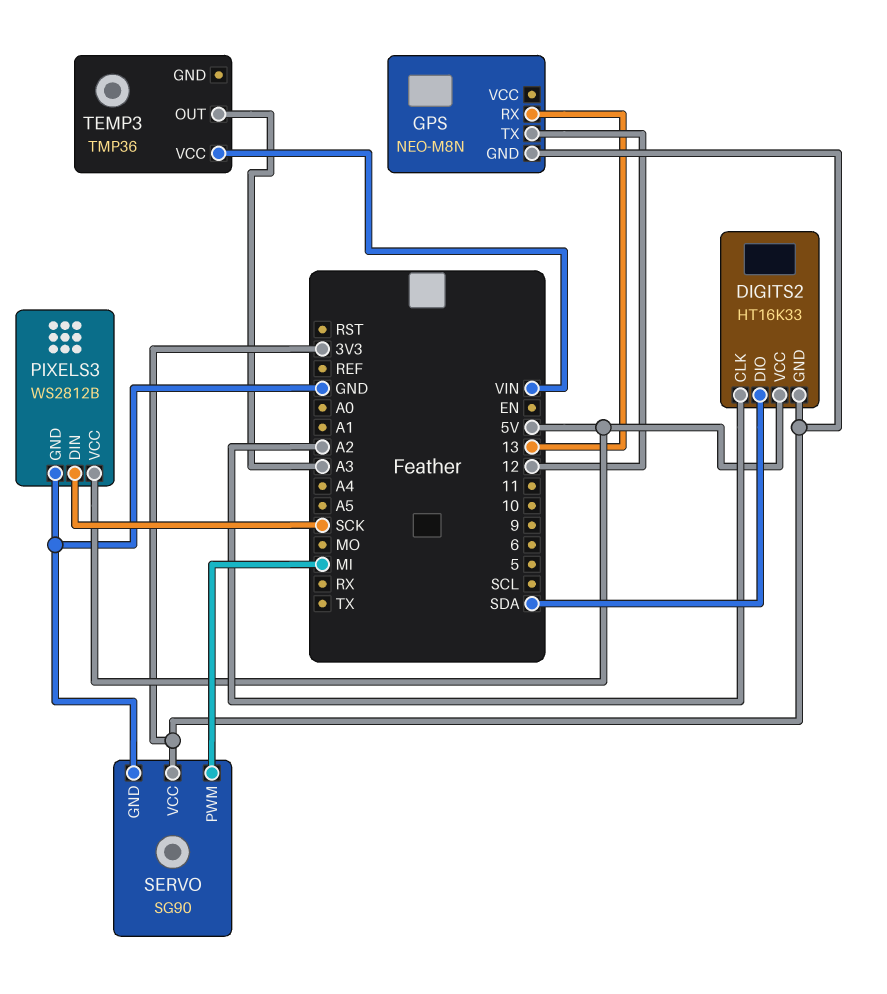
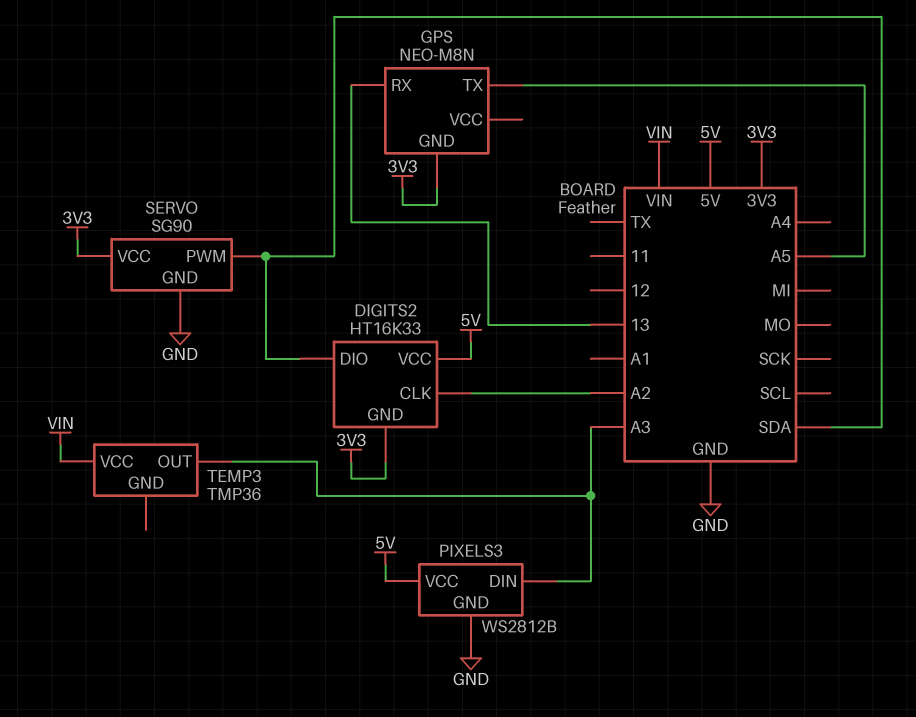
GPS pin TX: 12 -> A5
PIXELS3 pin DIN: SCK -> A3
SERVO pin PWM: MI -> SDA

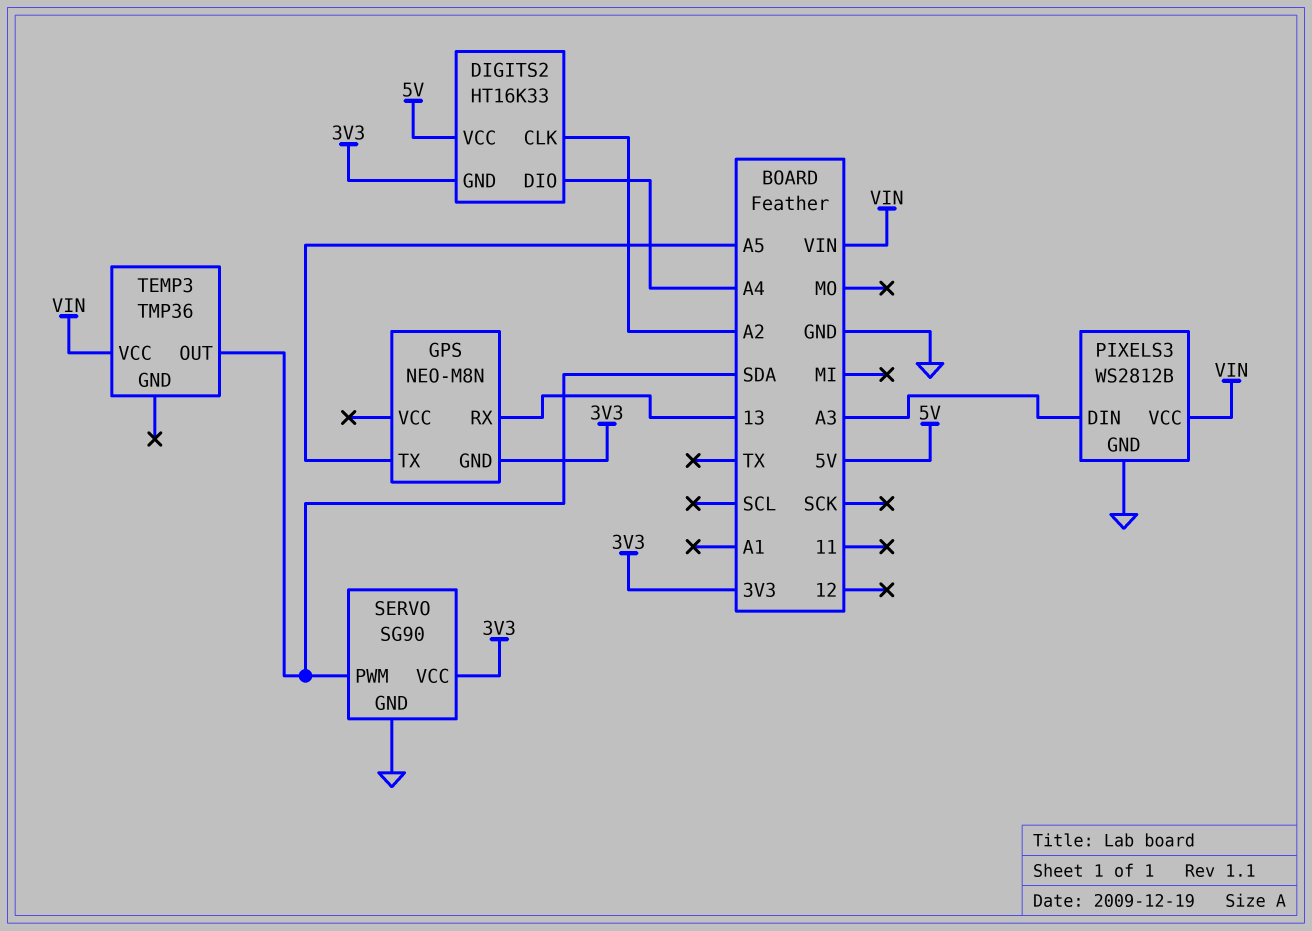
DIGITS2 pin DIO: SDA -> A4
PIXELS3 pin VCC: 5V -> VIN
TEMP3 pin OUT: A3 -> SDA

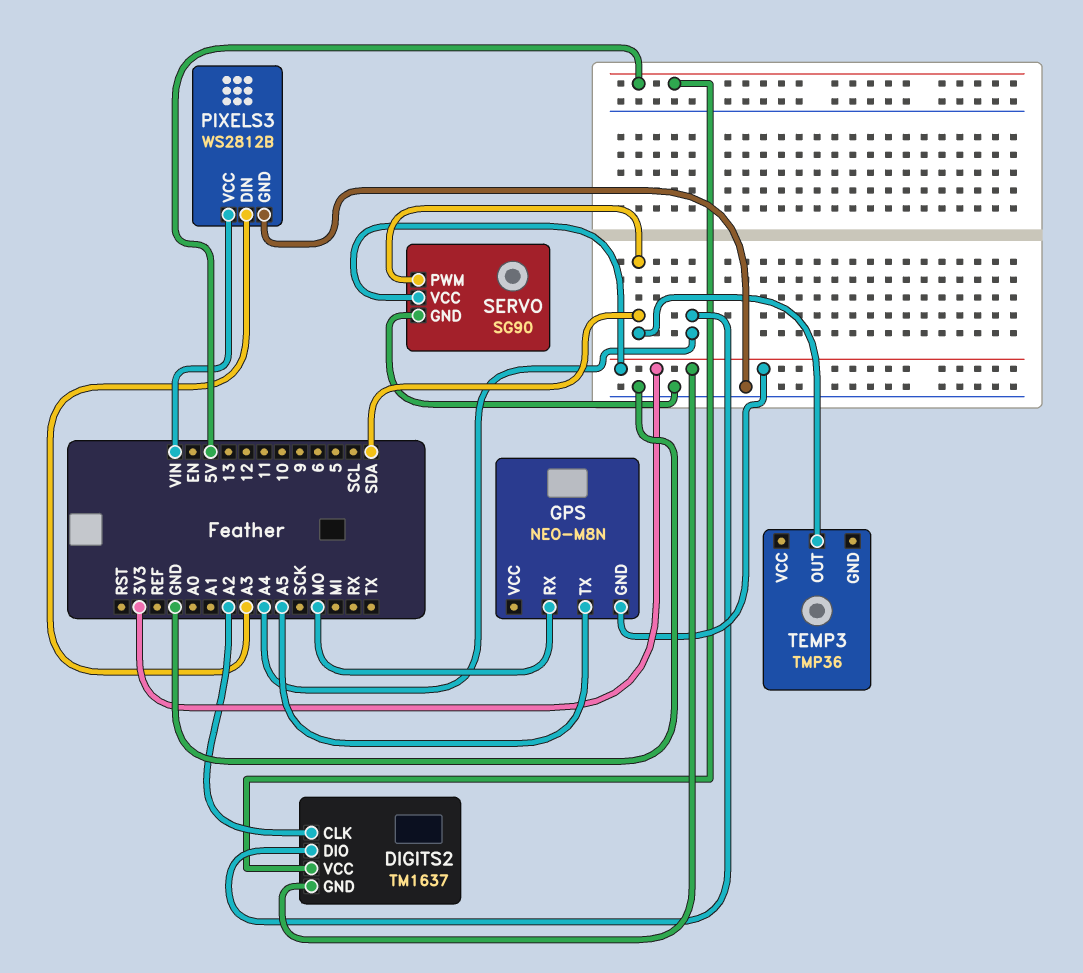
DIGITS2: HT16K33 -> TM1637
GPS pin RX: 13 -> MO
TEMP3 pin VCC: VIN -> none

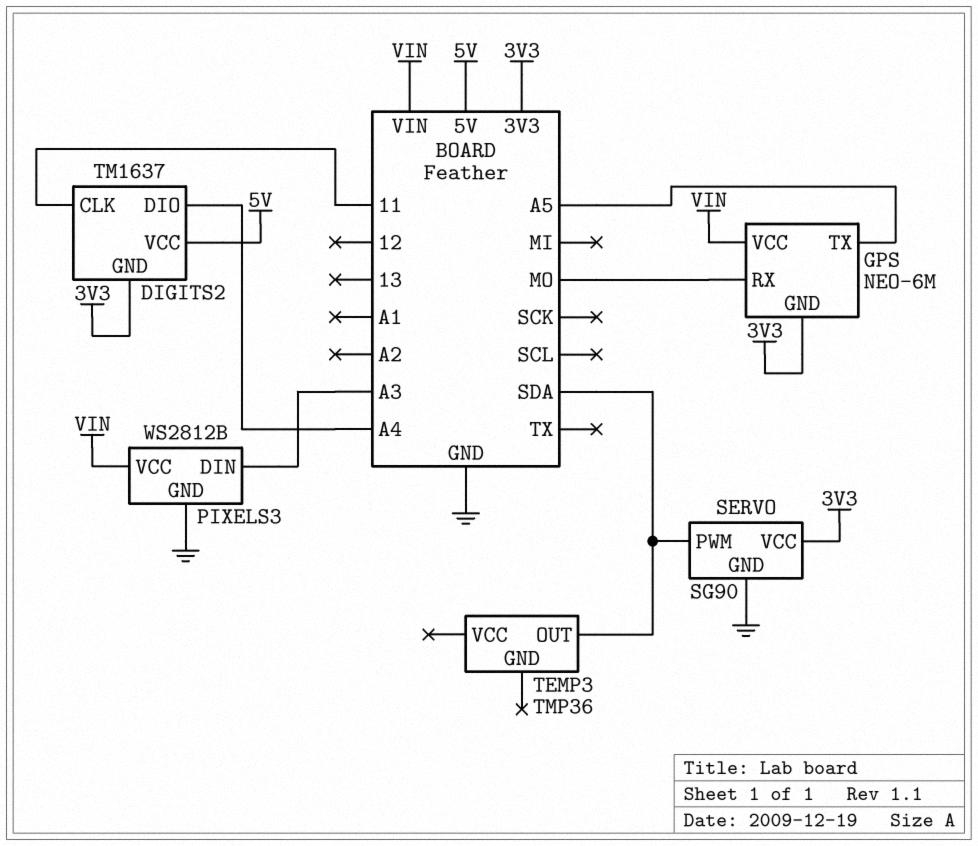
DIGITS2 pin CLK: A2 -> 11
GPS: NEO-M8N -> NEO-6M
GPS pin VCC: none -> VIN

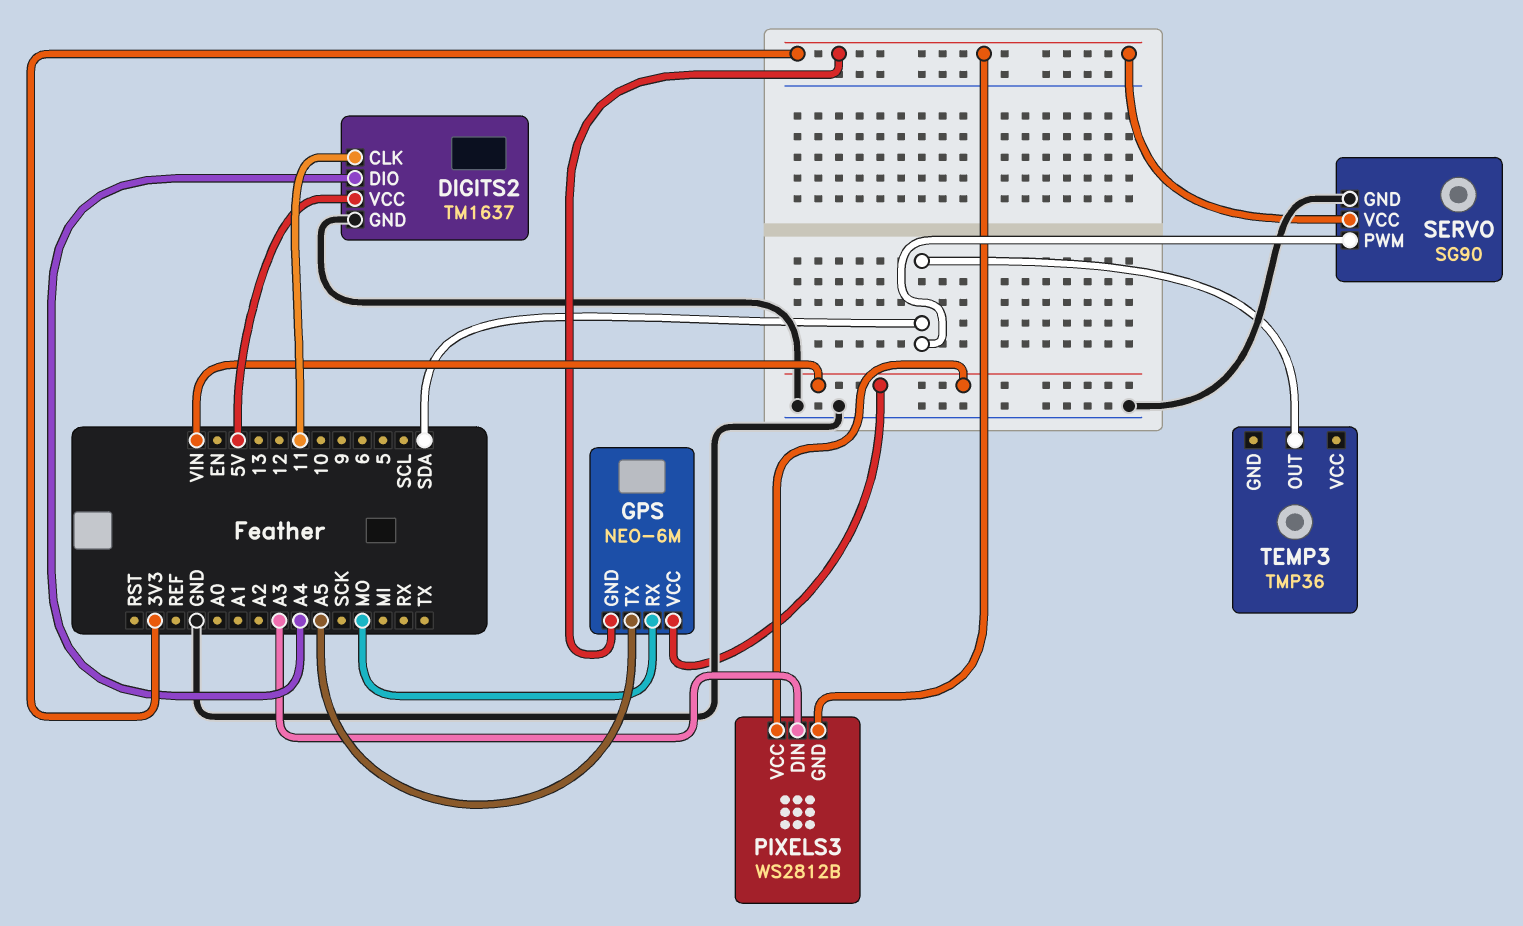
DIGITS2 pin GND: 3V3 -> GND
PIXELS3 pin GND: GND -> 3V3

